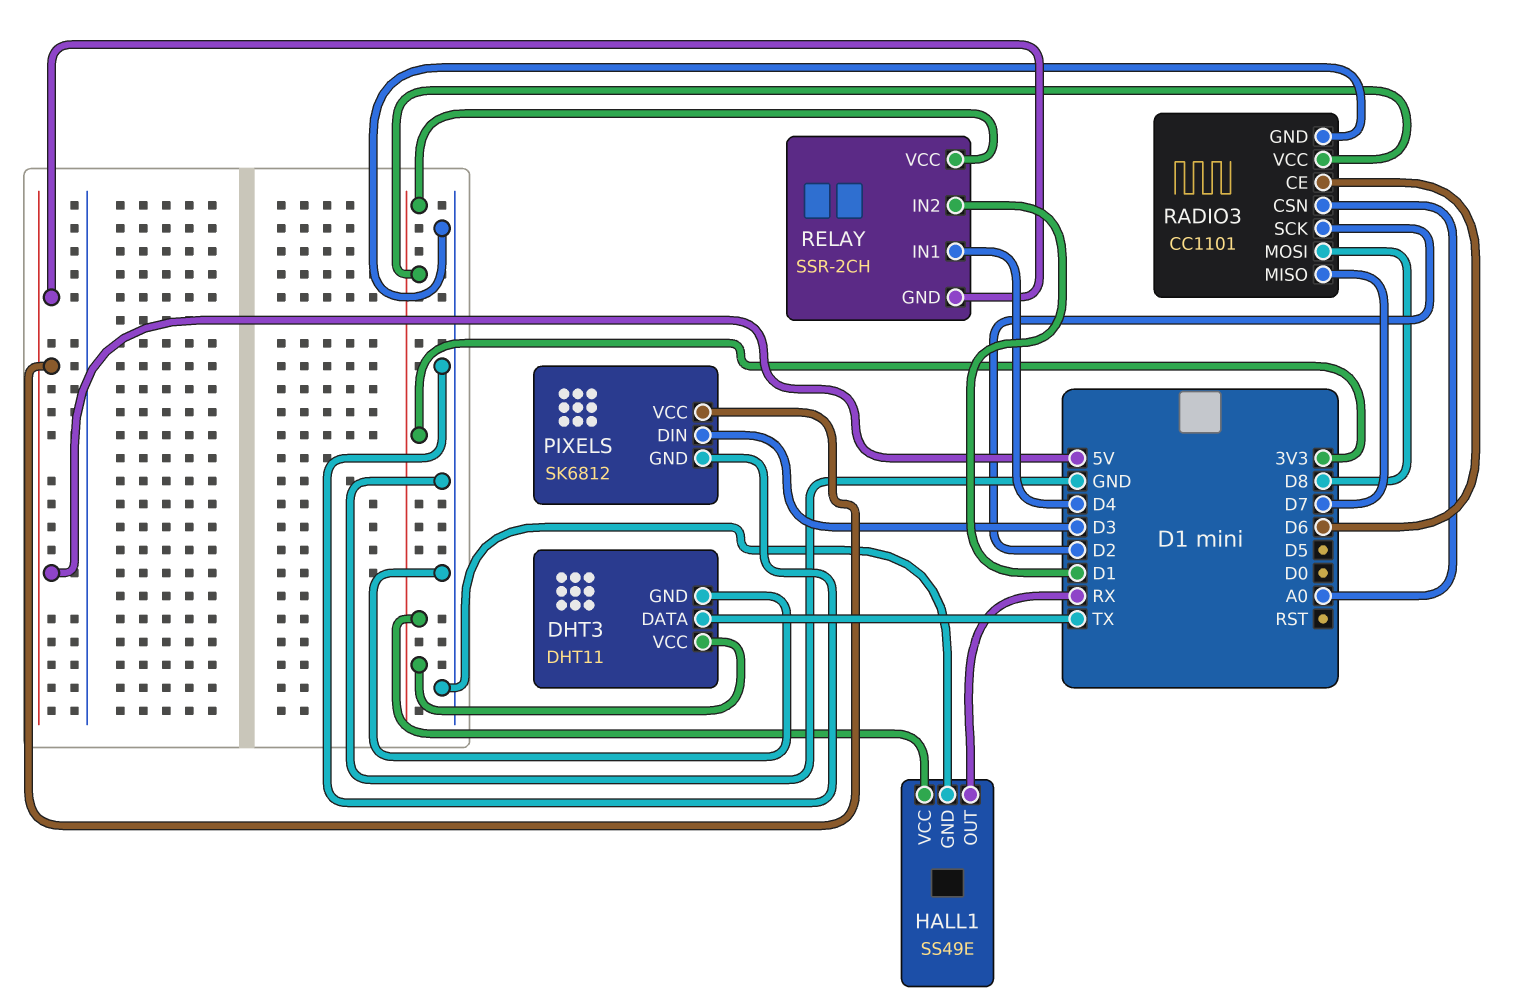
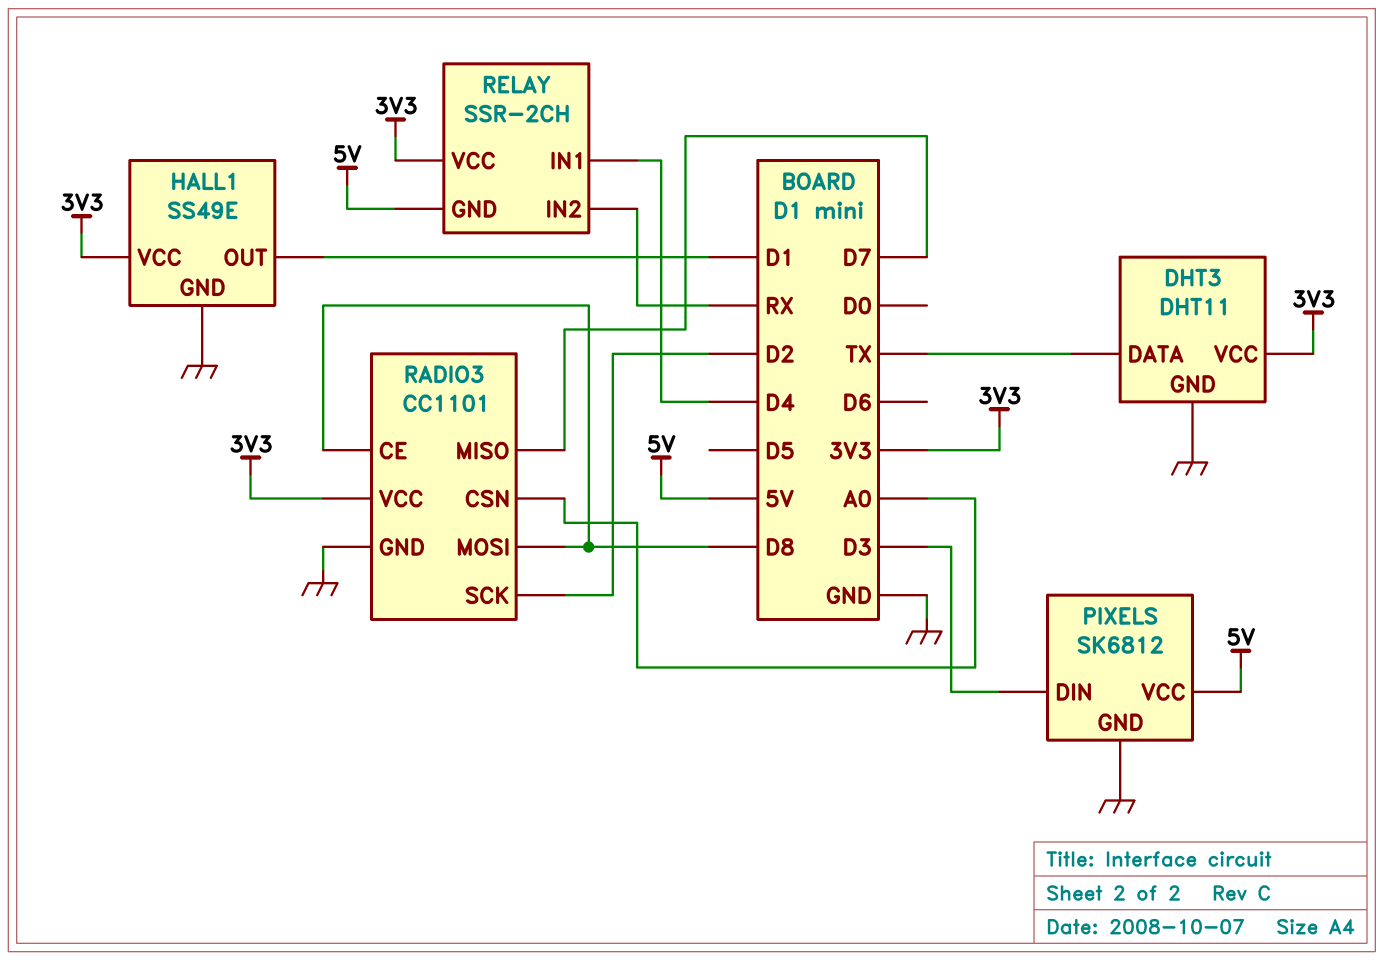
HALL1 pin OUT: RX -> D1
RADIO3 pin CE: D6 -> D8
RELAY pin IN2: D1 -> RX

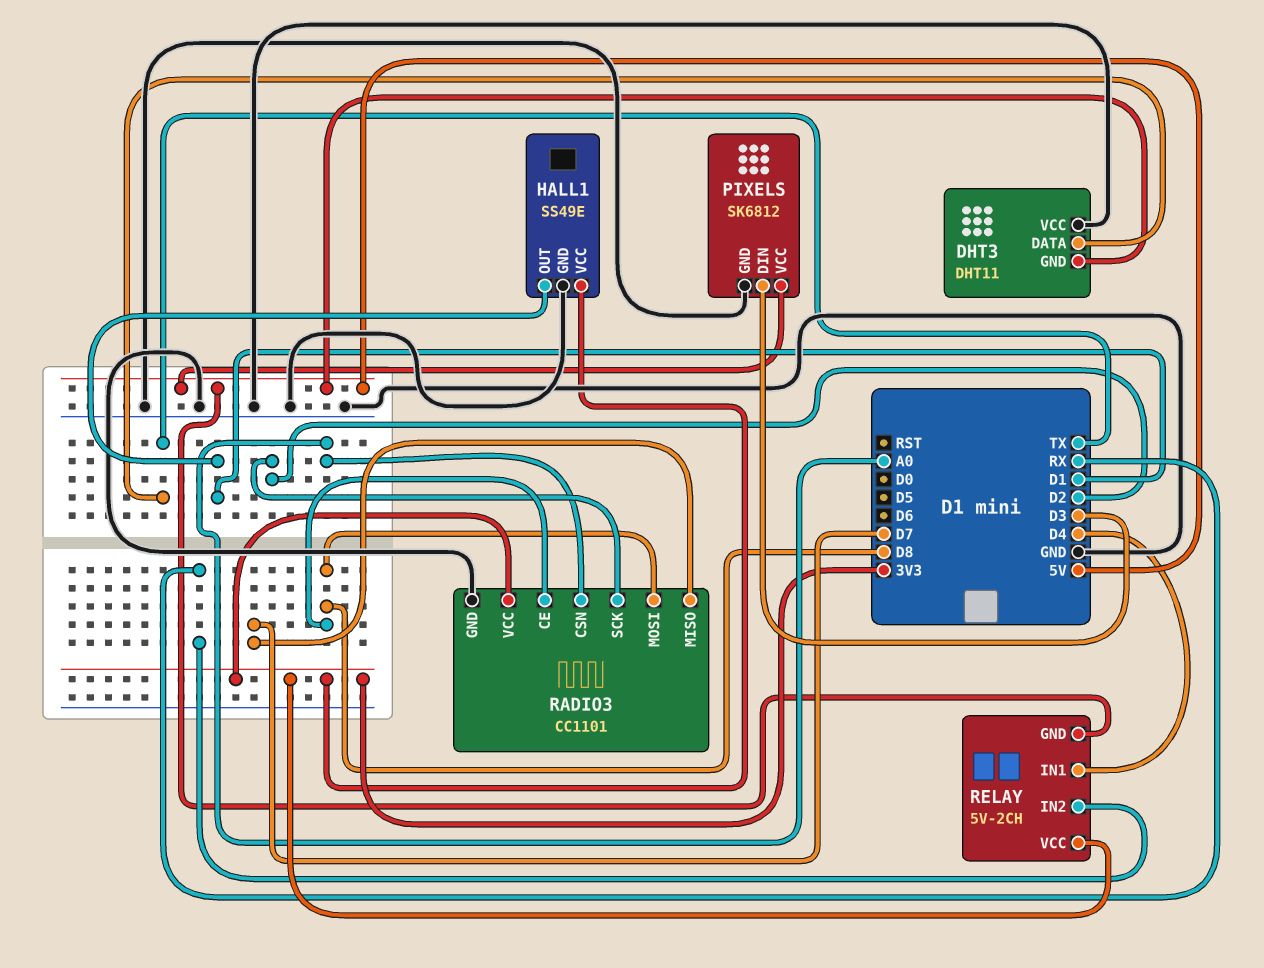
DHT3 pin GND: GND -> 5V
DHT3 pin VCC: 3V3 -> GND
RELAY: SSR-2CH -> 5V-2CH

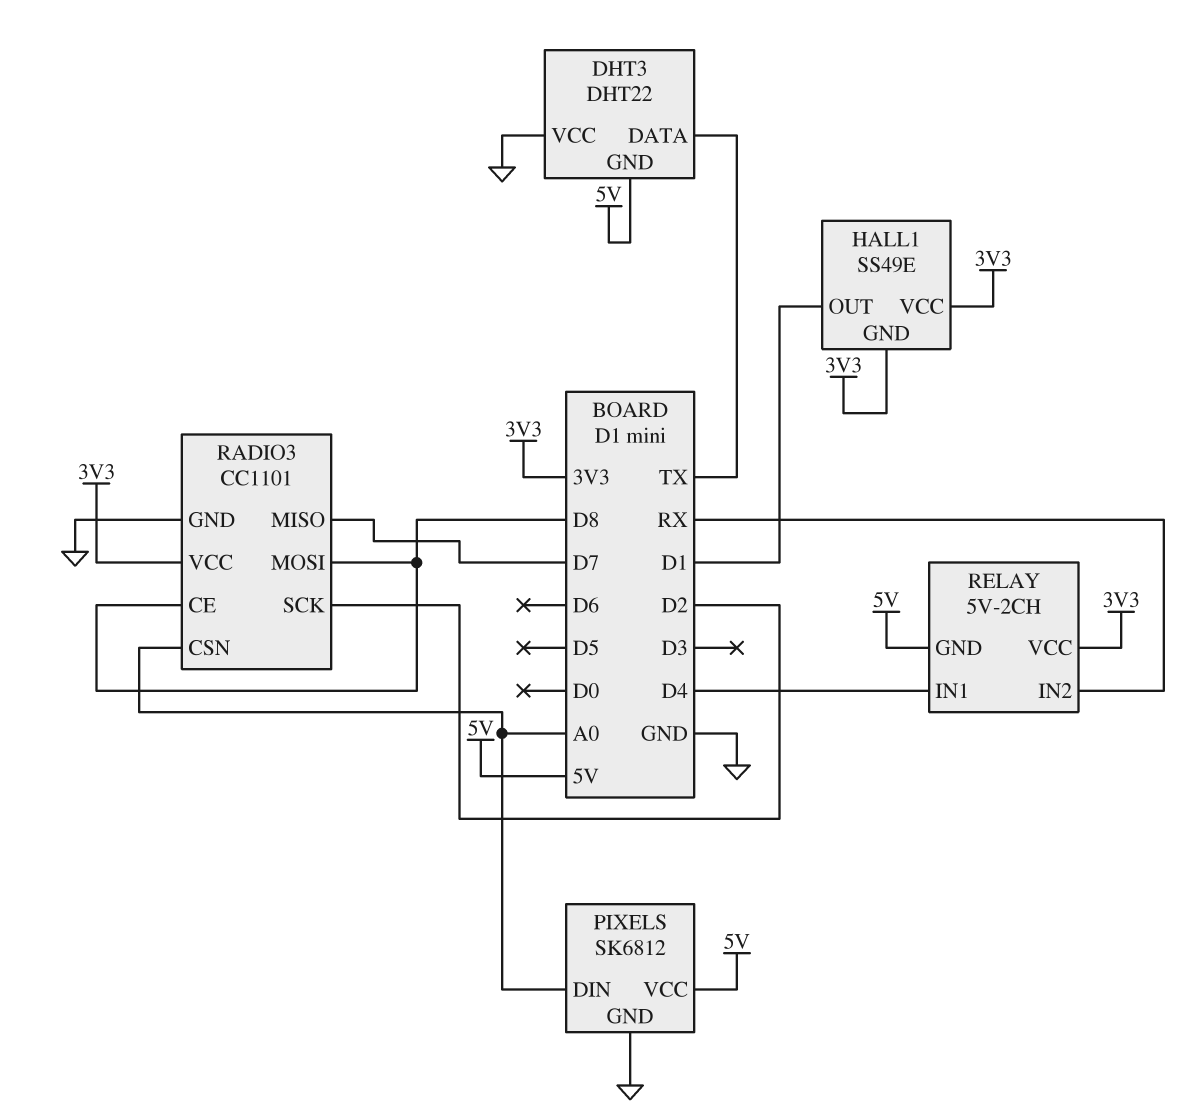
DHT3: DHT11 -> DHT22
HALL1 pin GND: GND -> 3V3
PIXELS pin DIN: D3 -> A0

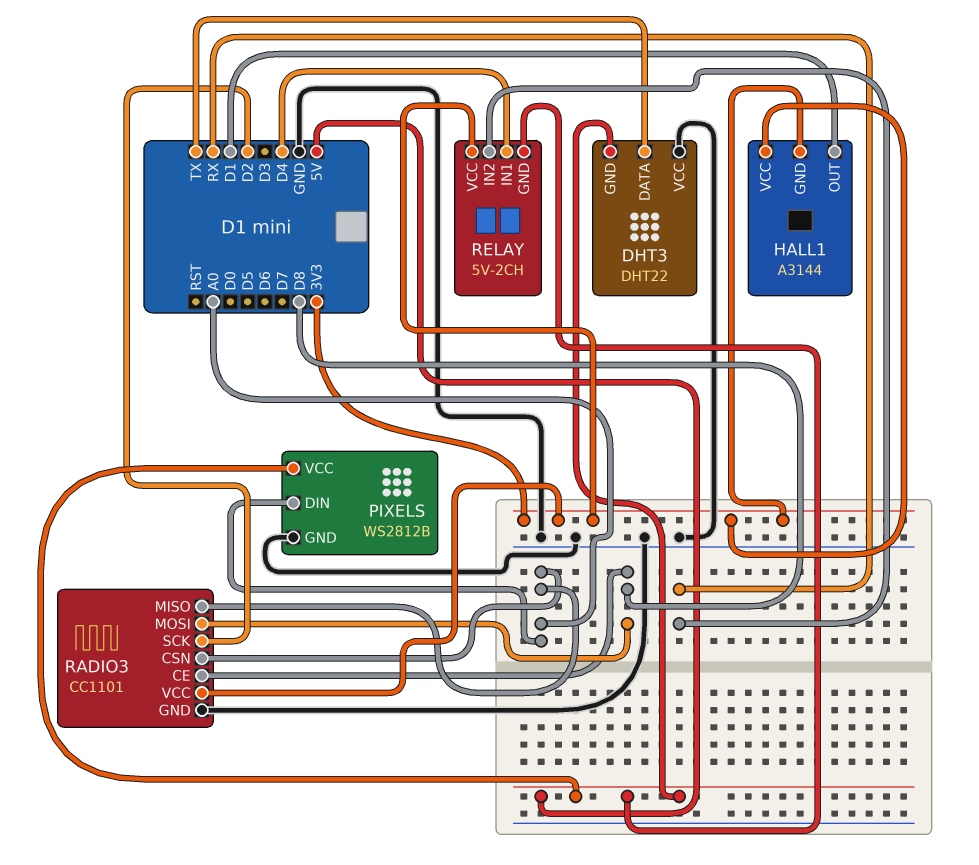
HALL1: SS49E -> A3144
PIXELS: SK6812 -> WS2812B
RADIO3 pin MISO: D7 -> A0

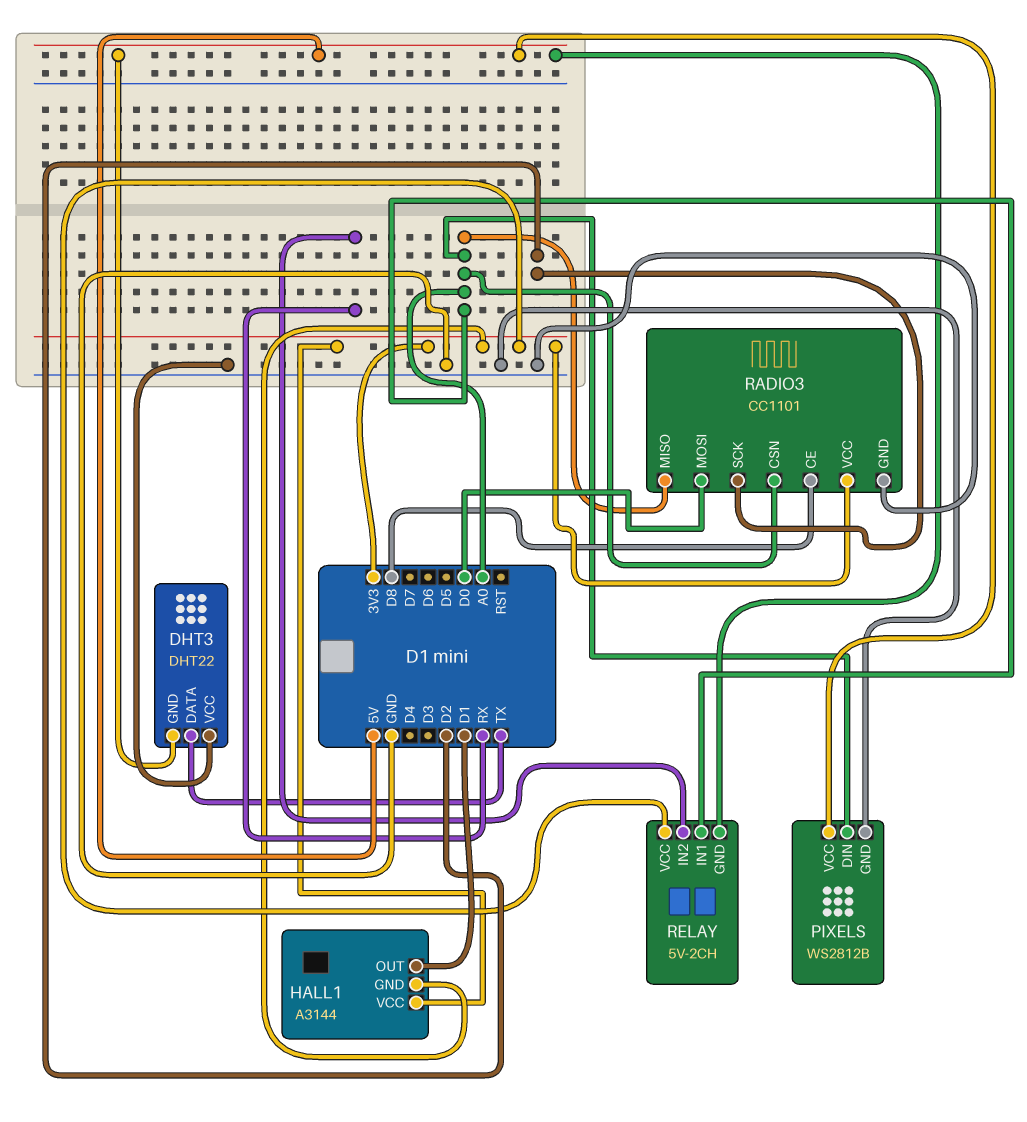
RADIO3 pin MOSI: D8 -> D0
RELAY pin IN1: D4 -> A0

